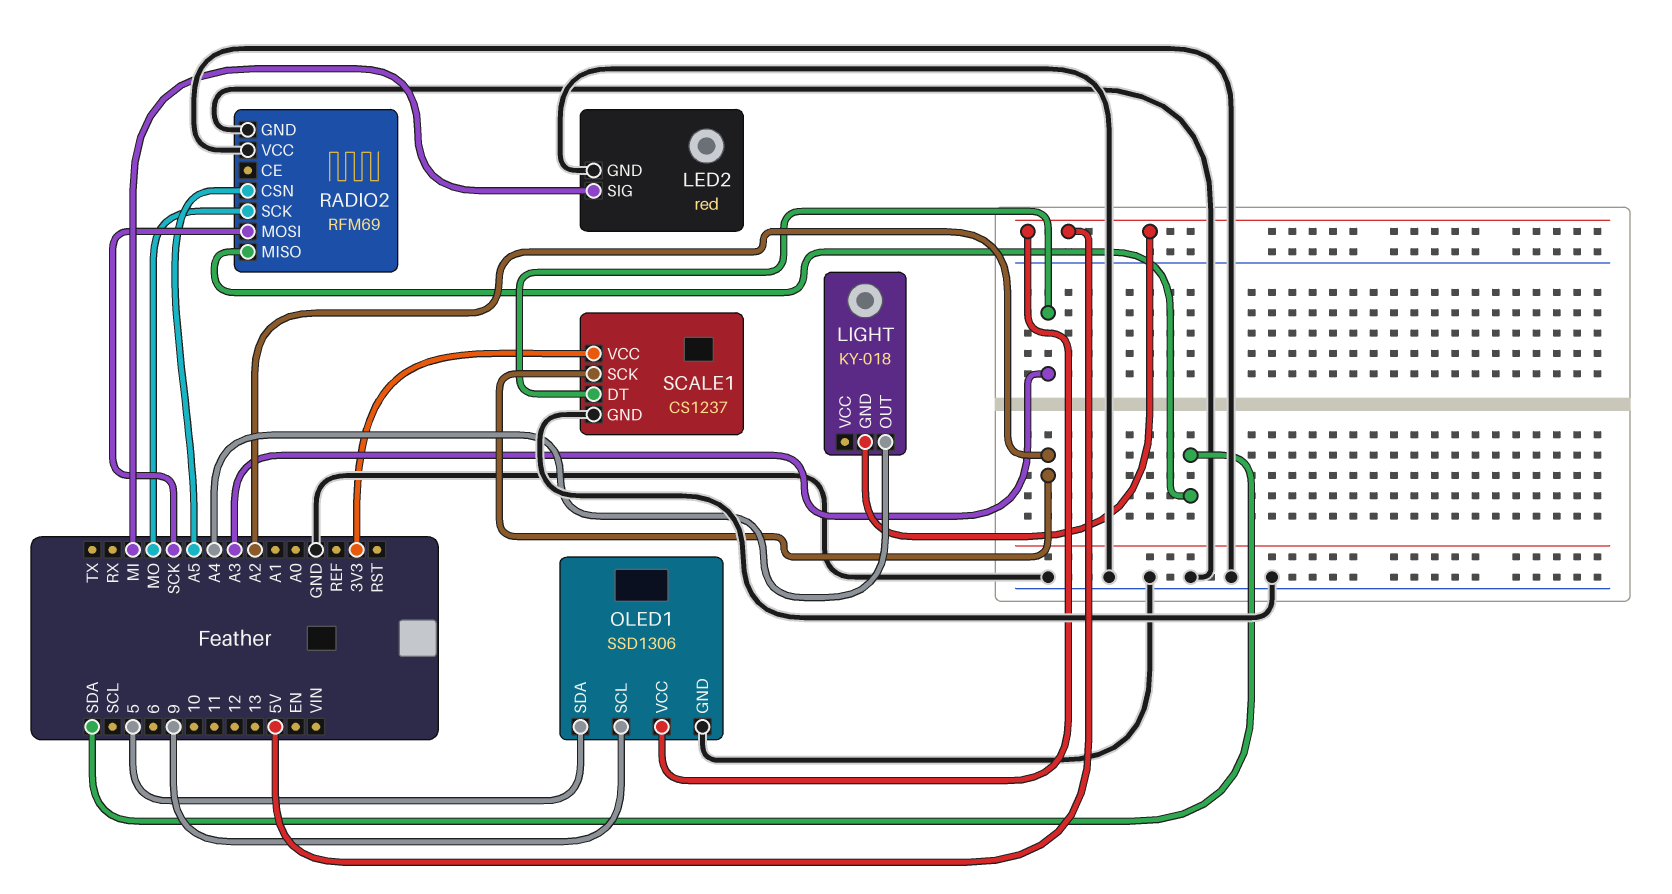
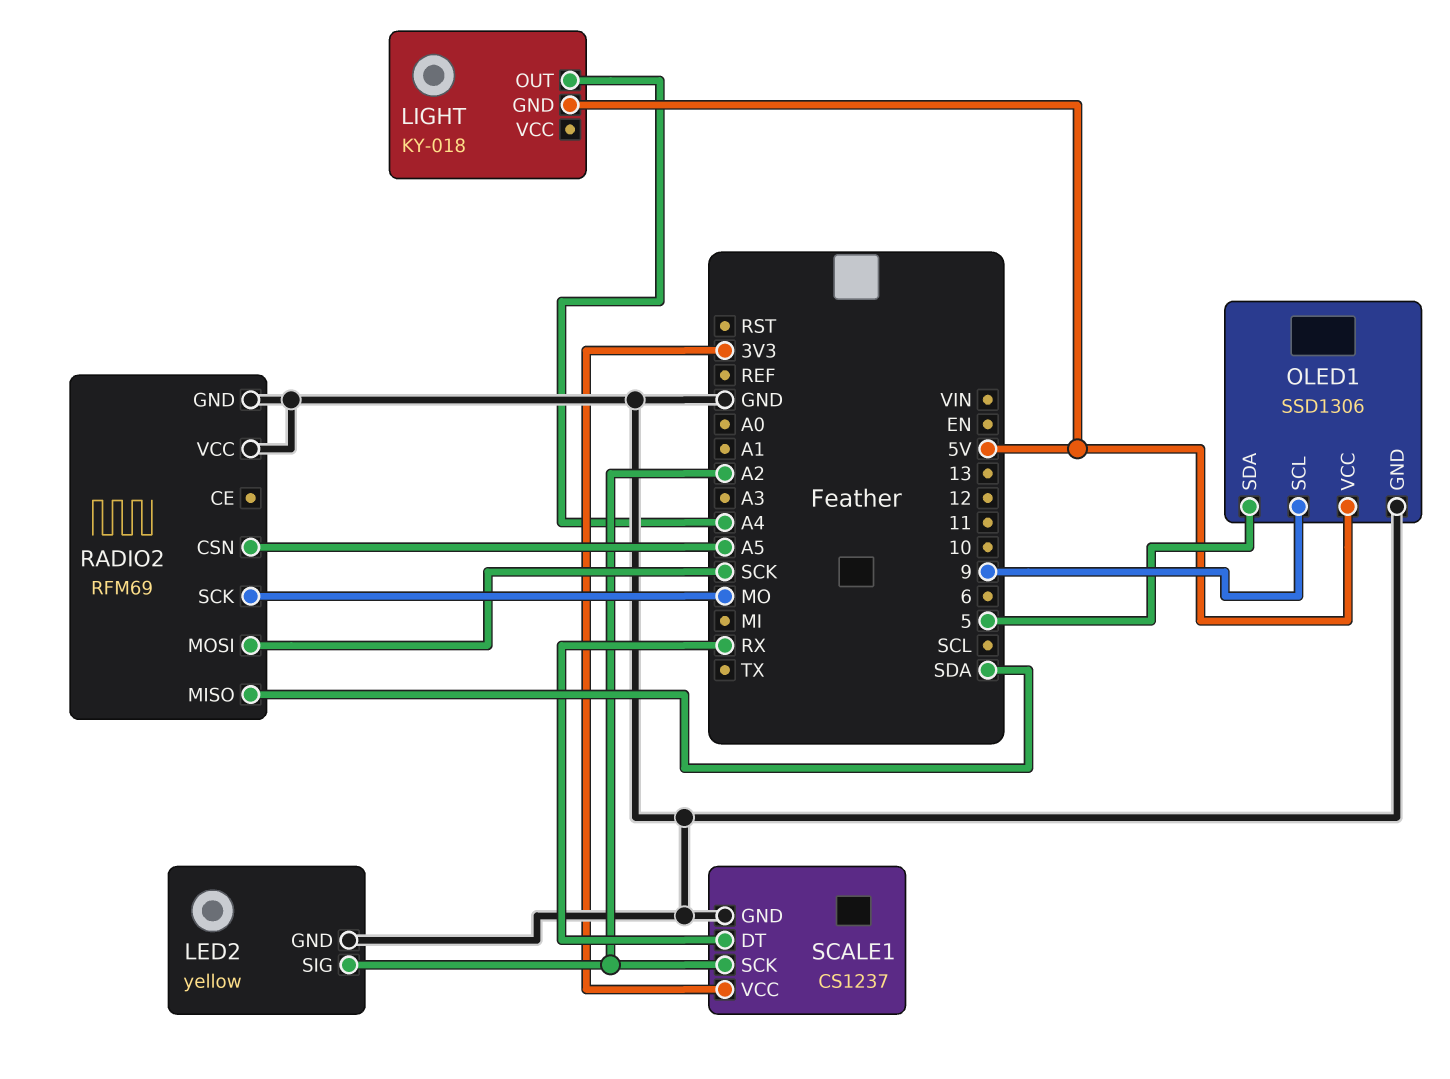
LED2: red -> yellow
LED2 pin SIG: MI -> A2
SCALE1 pin DT: A3 -> RX

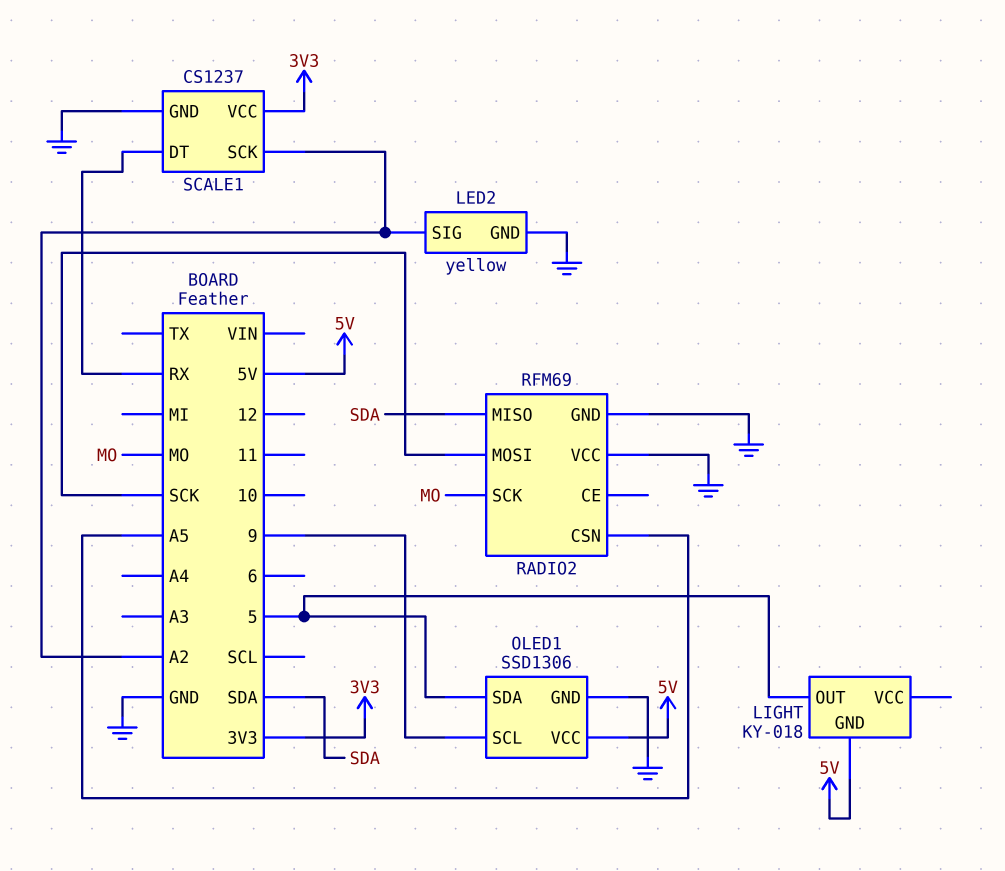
LIGHT pin OUT: A4 -> 5

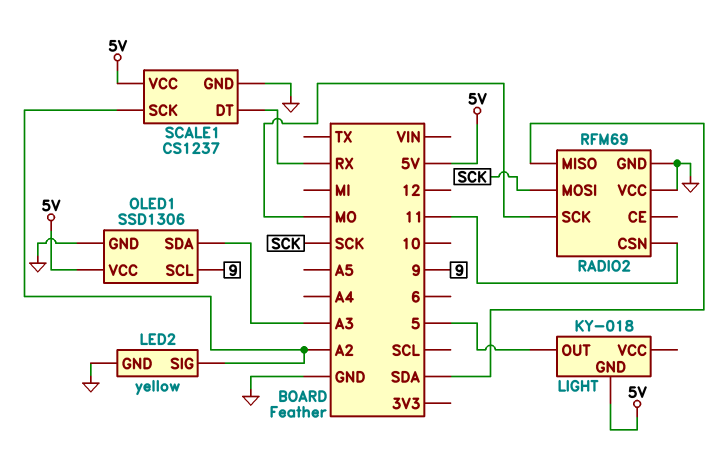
OLED1 pin SDA: 5 -> A3
RADIO2 pin CSN: A5 -> 11
SCALE1 pin VCC: 3V3 -> 5V

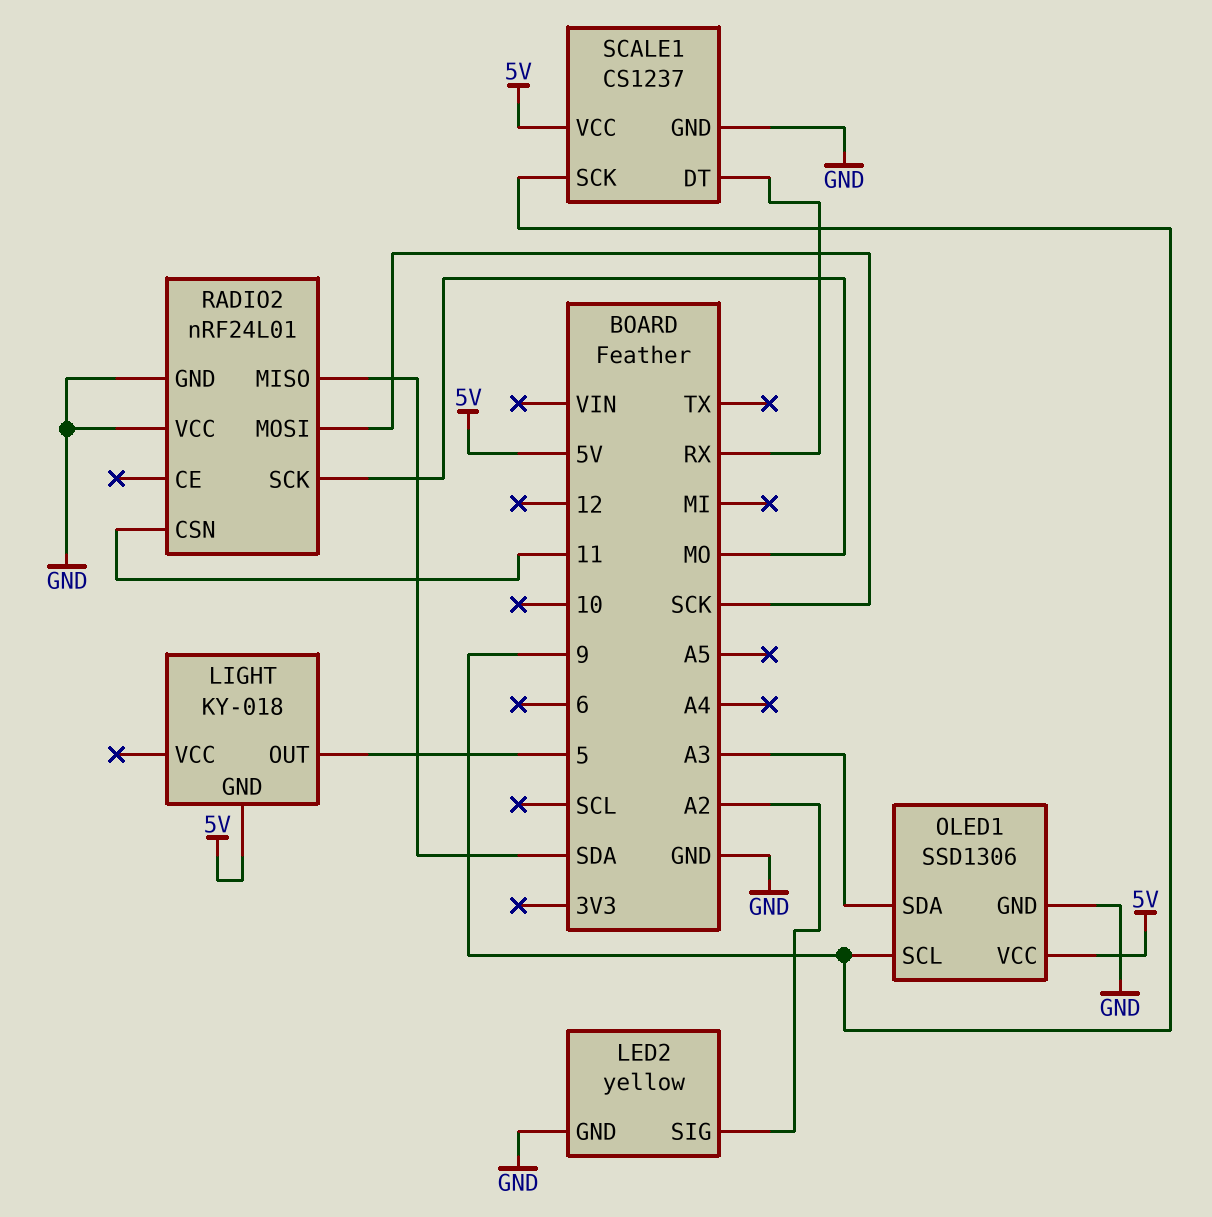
RADIO2: RFM69 -> nRF24L01
SCALE1 pin SCK: A2 -> 9

